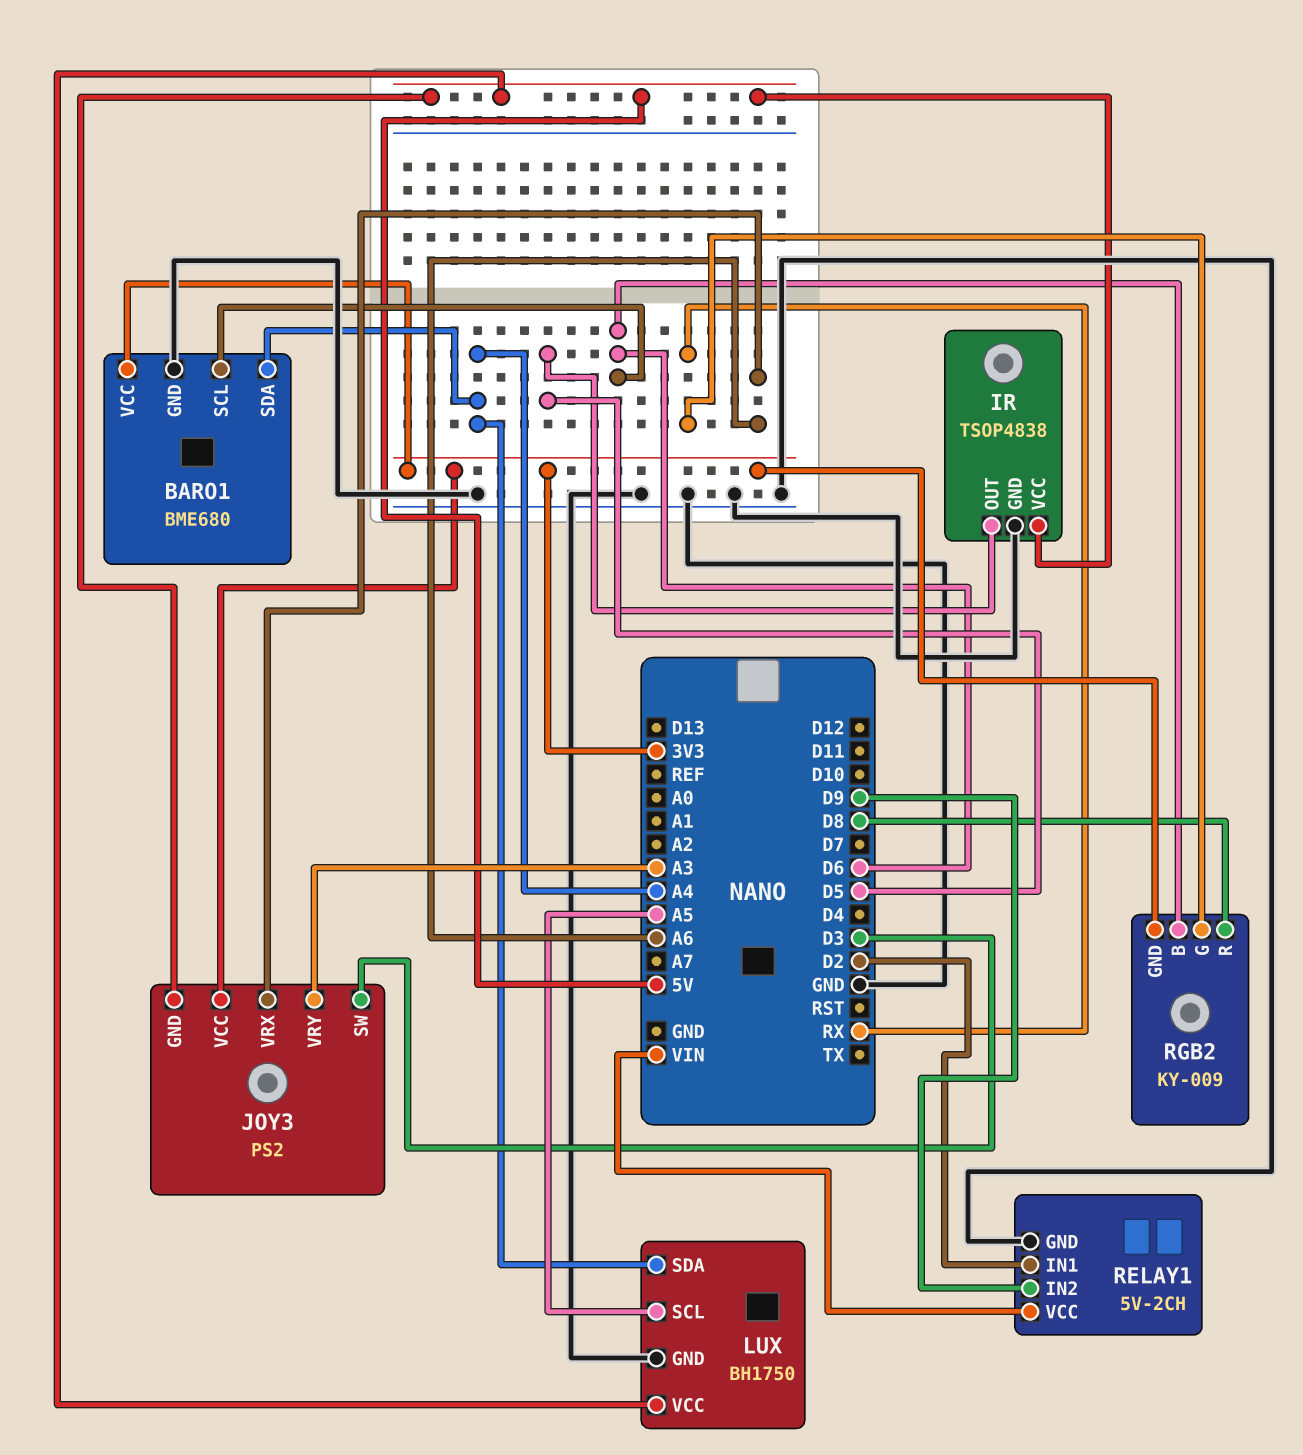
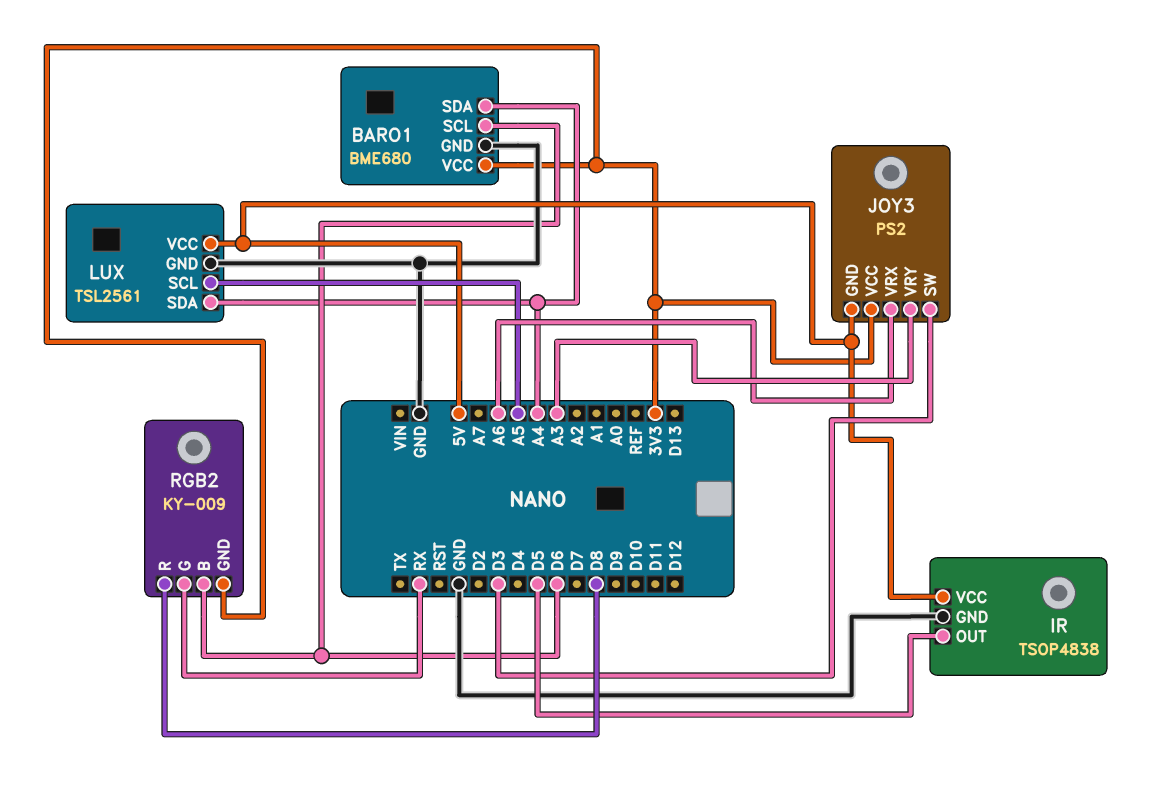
LUX: BH1750 -> TSL2561
RELAY1: 5V-2CH -> none
RELAY1 pin GND: GND -> none
RELAY1 pin IN1: D2 -> none
RELAY1 pin IN2: D9 -> none
RELAY1 pin VCC: VIN -> none

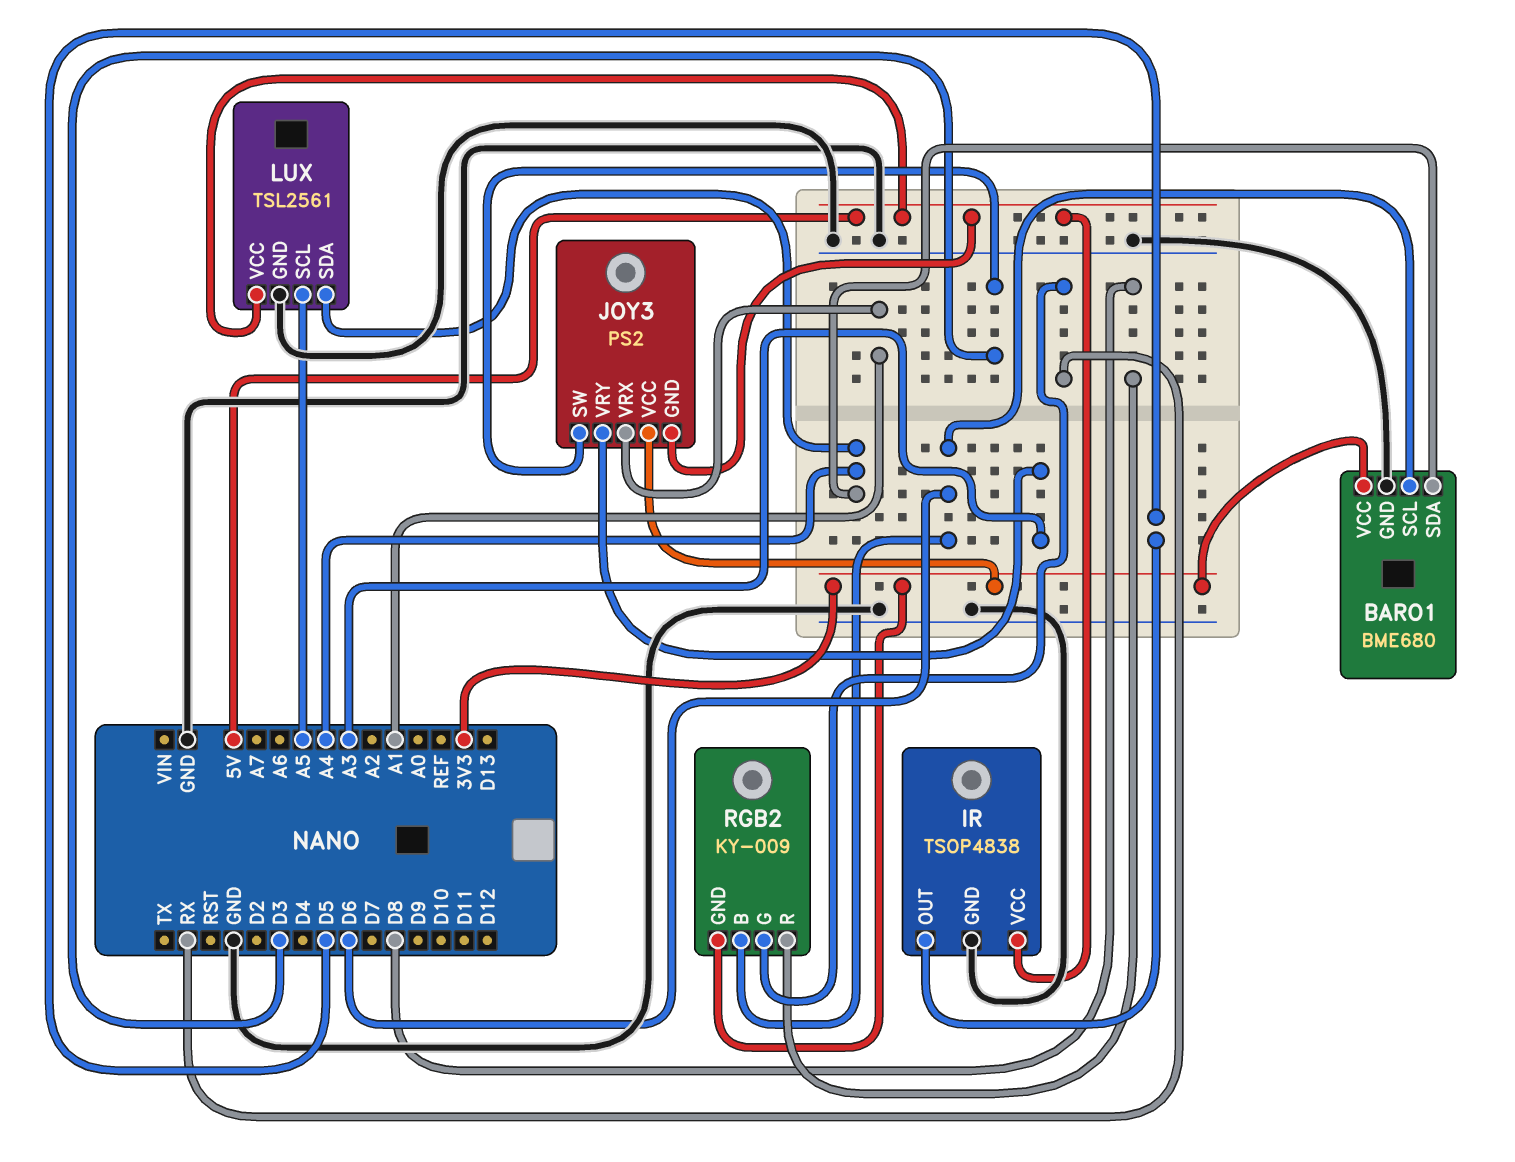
JOY3 pin VRX: A6 -> A1

